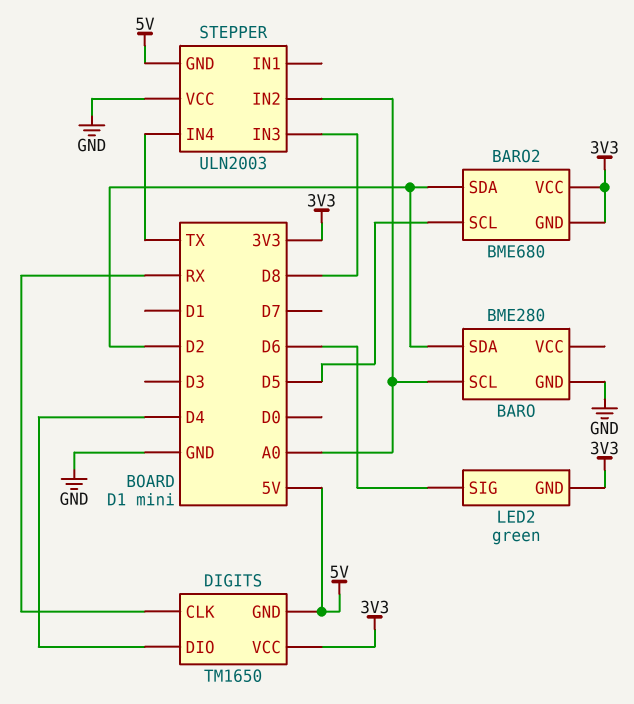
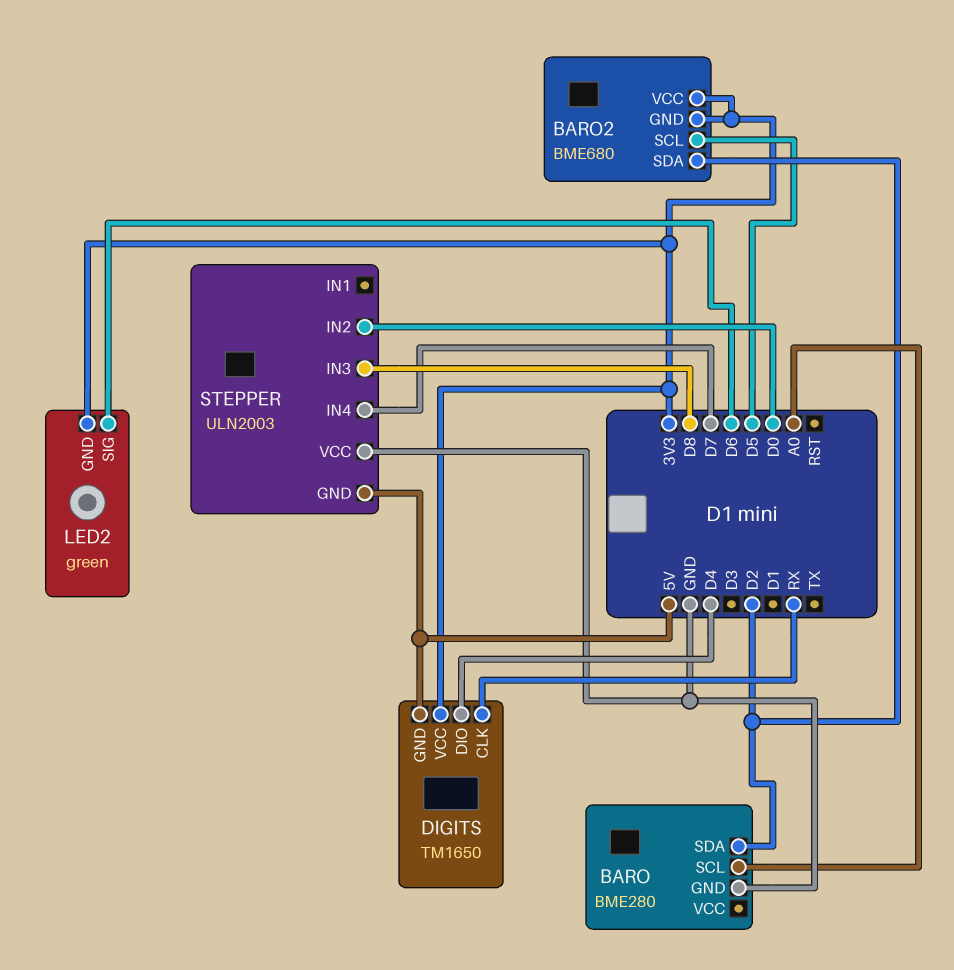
STEPPER pin IN2: A0 -> D0
STEPPER pin IN4: TX -> D7

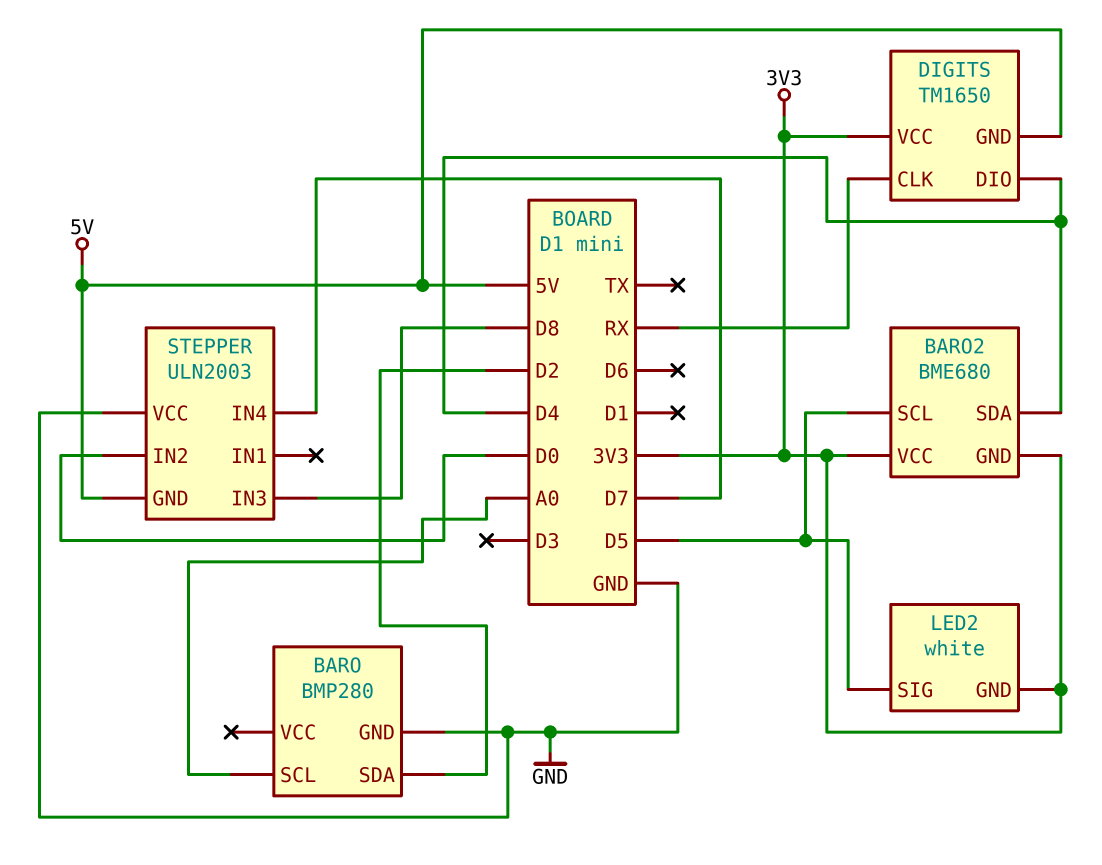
BARO: BME280 -> BMP280
BARO2 pin SDA: D2 -> D4
LED2: green -> white
LED2 pin SIG: D6 -> D5

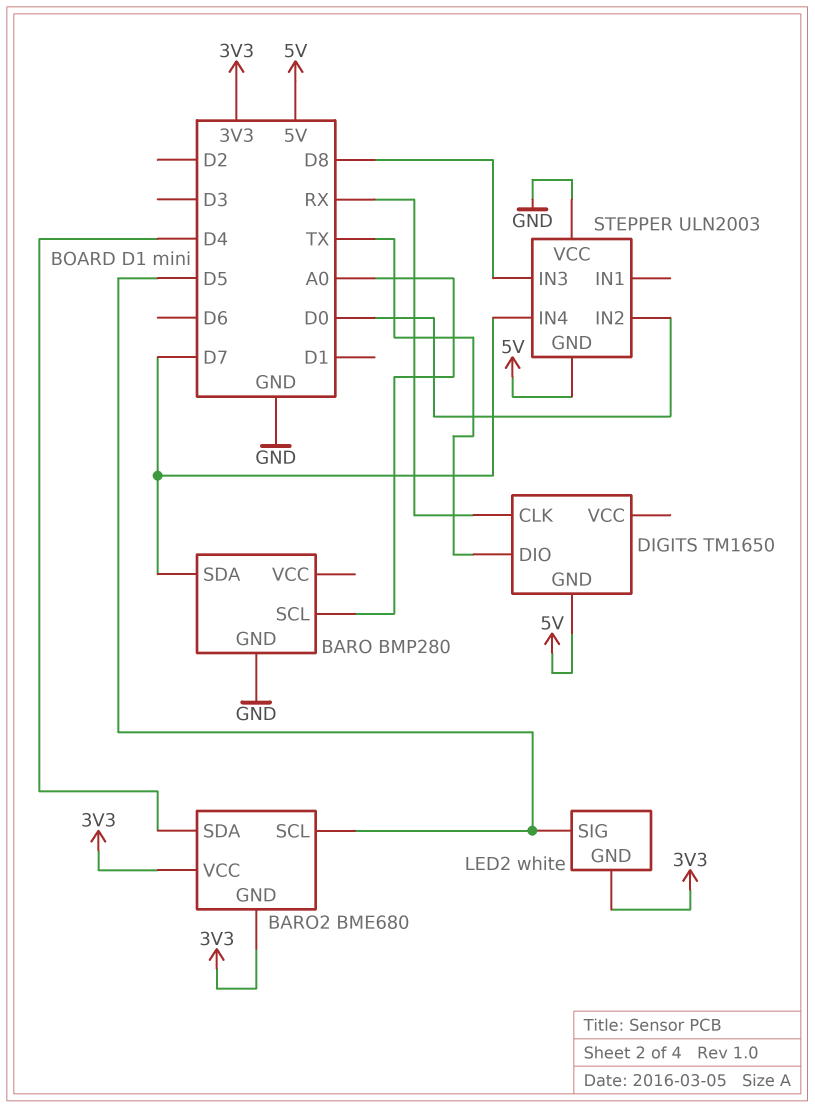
BARO pin SDA: D2 -> D7
DIGITS pin DIO: D4 -> TX
DIGITS pin VCC: 3V3 -> none

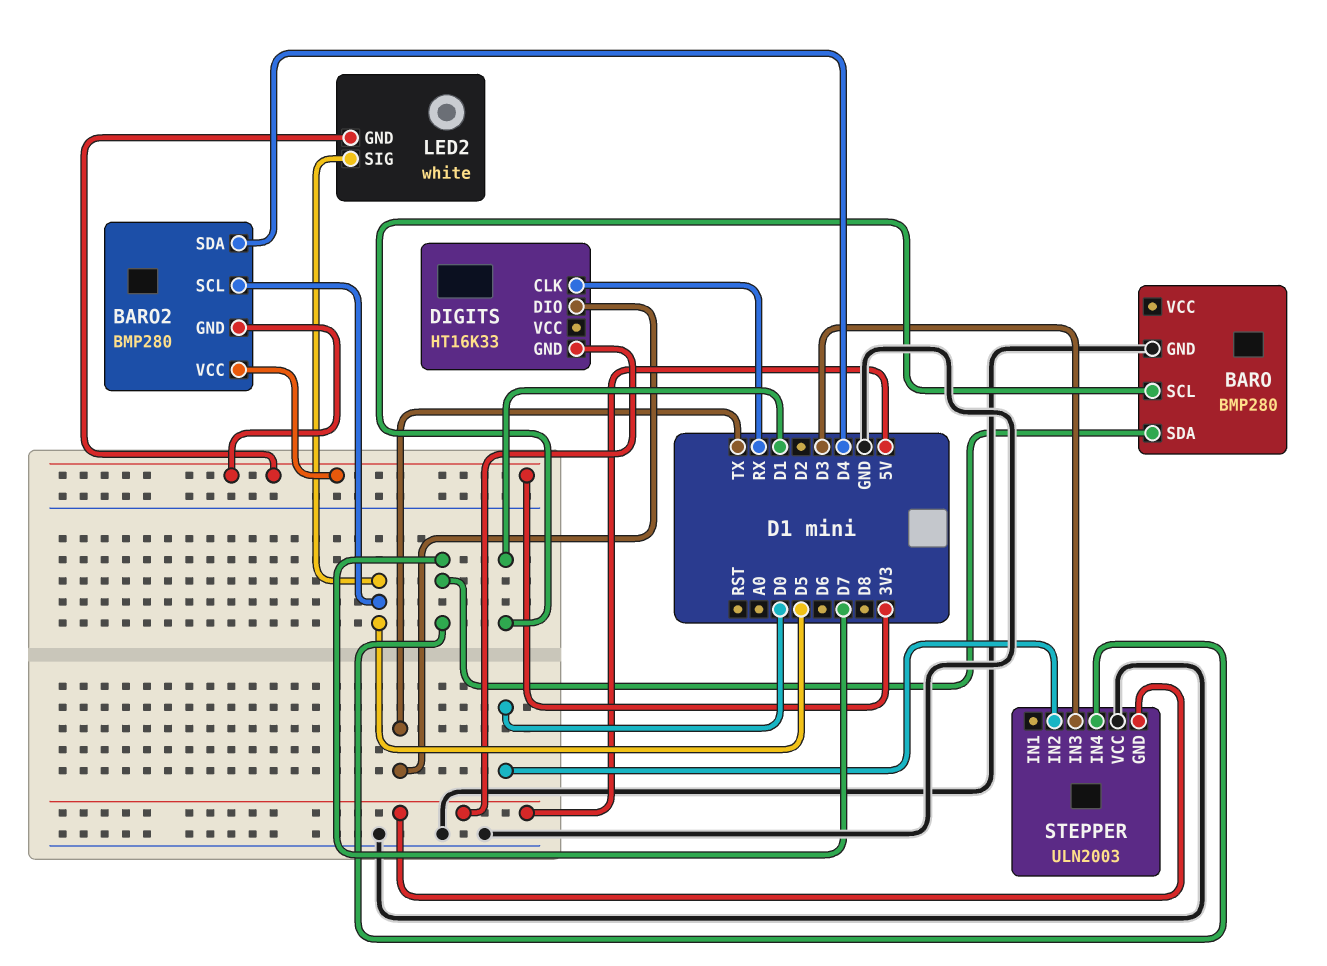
BARO pin SCL: A0 -> D1
BARO2: BME680 -> BMP280
DIGITS: TM1650 -> HT16K33
STEPPER pin IN3: D8 -> D3

